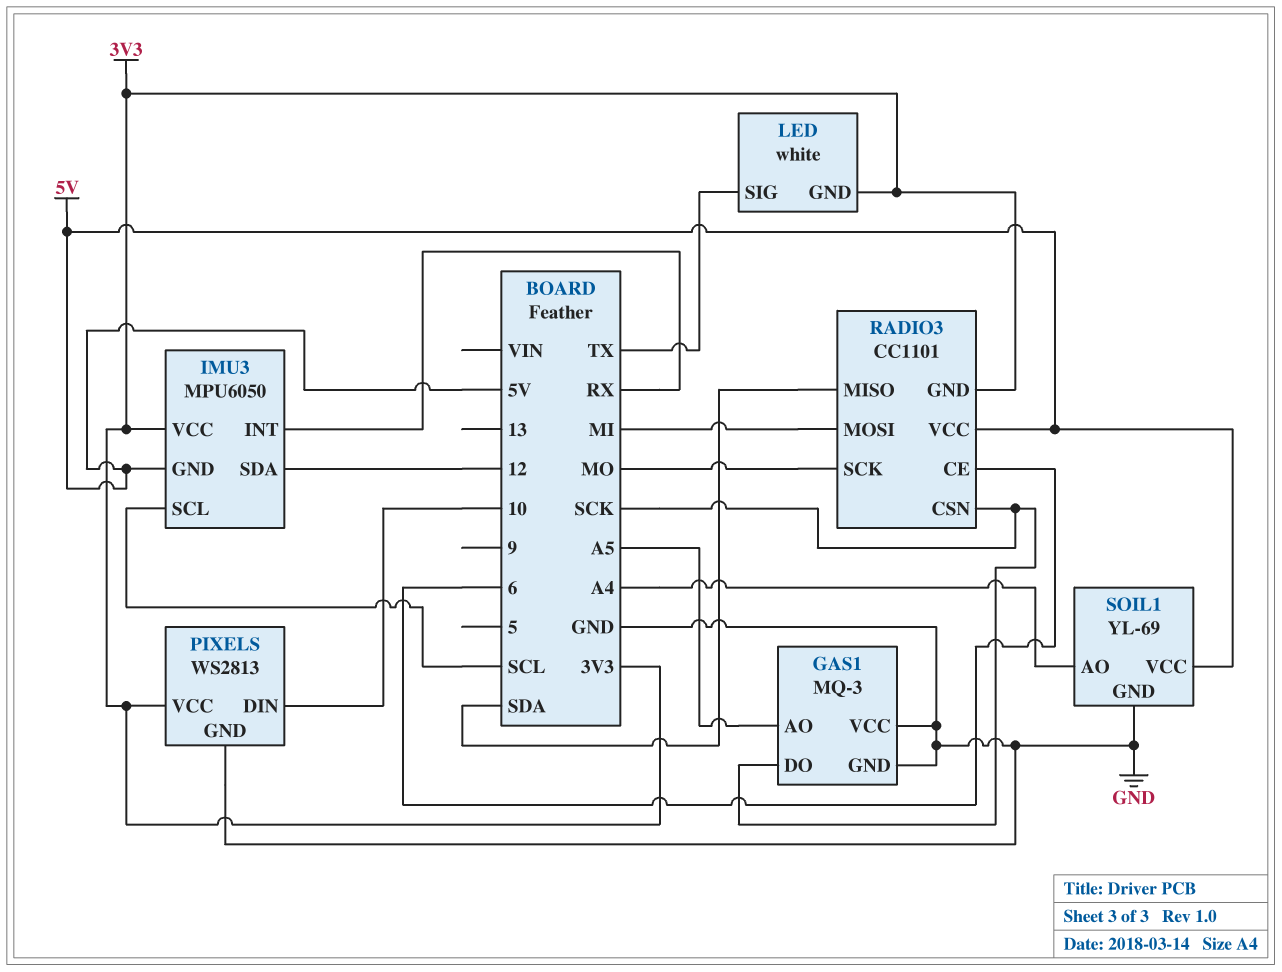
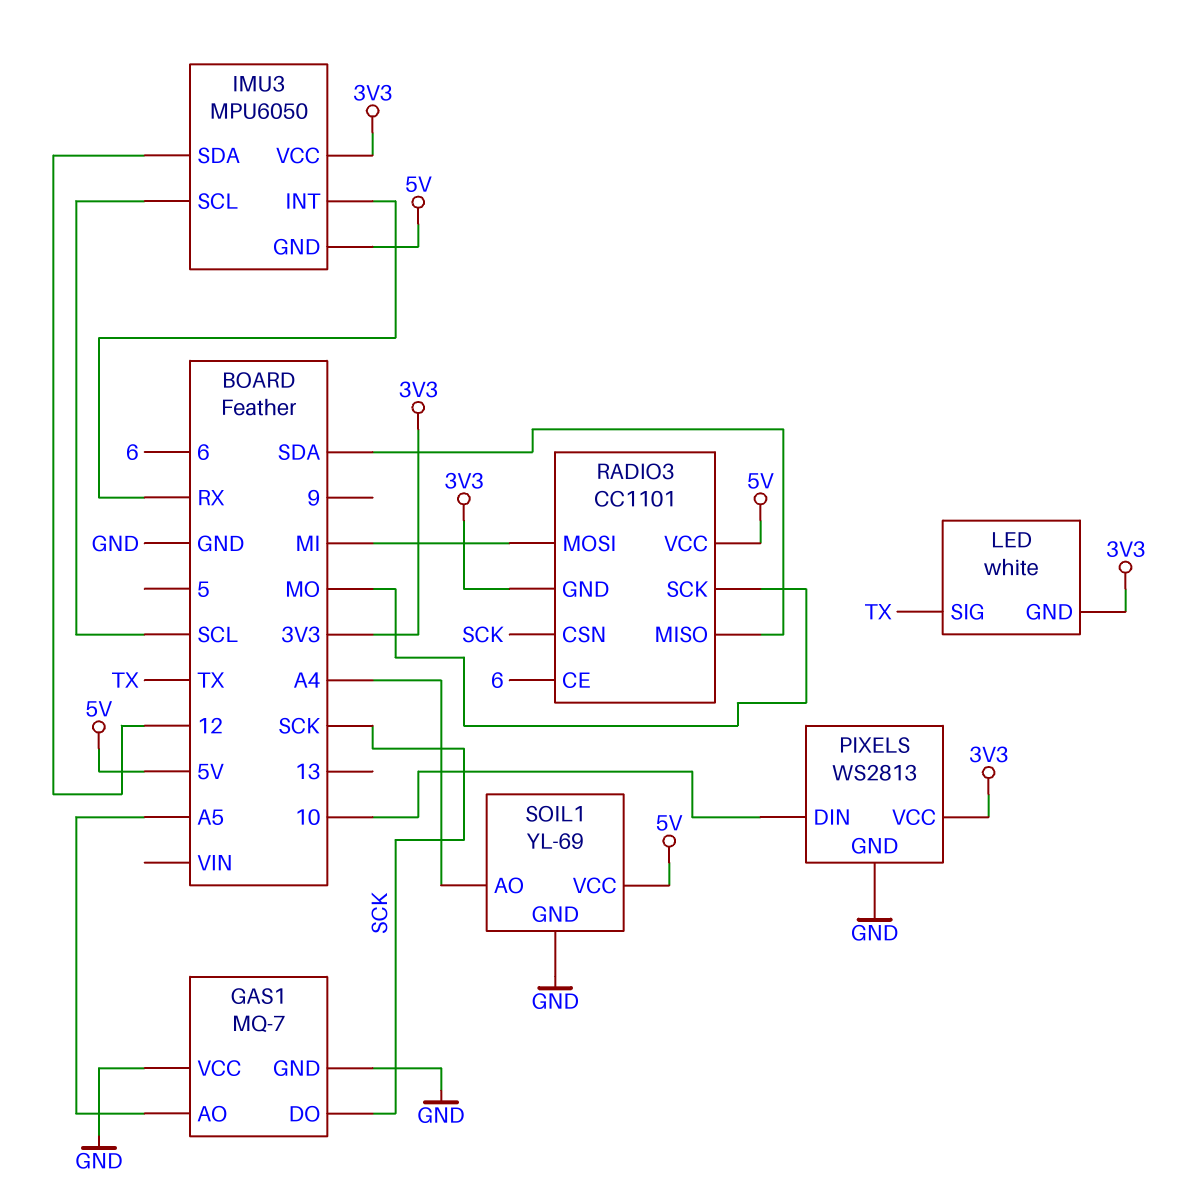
GAS1: MQ-3 -> MQ-7

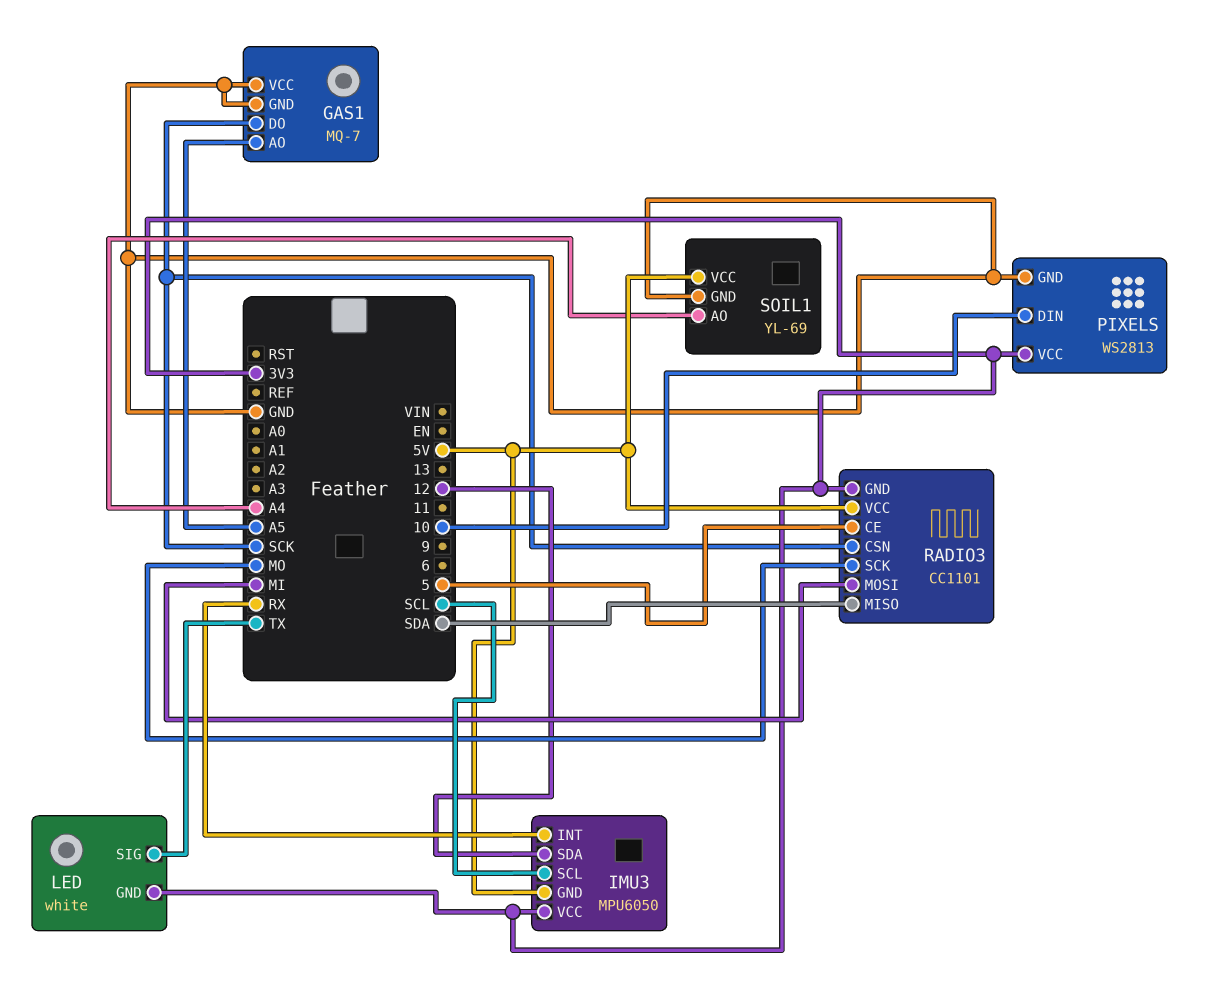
RADIO3 pin CE: 6 -> 5

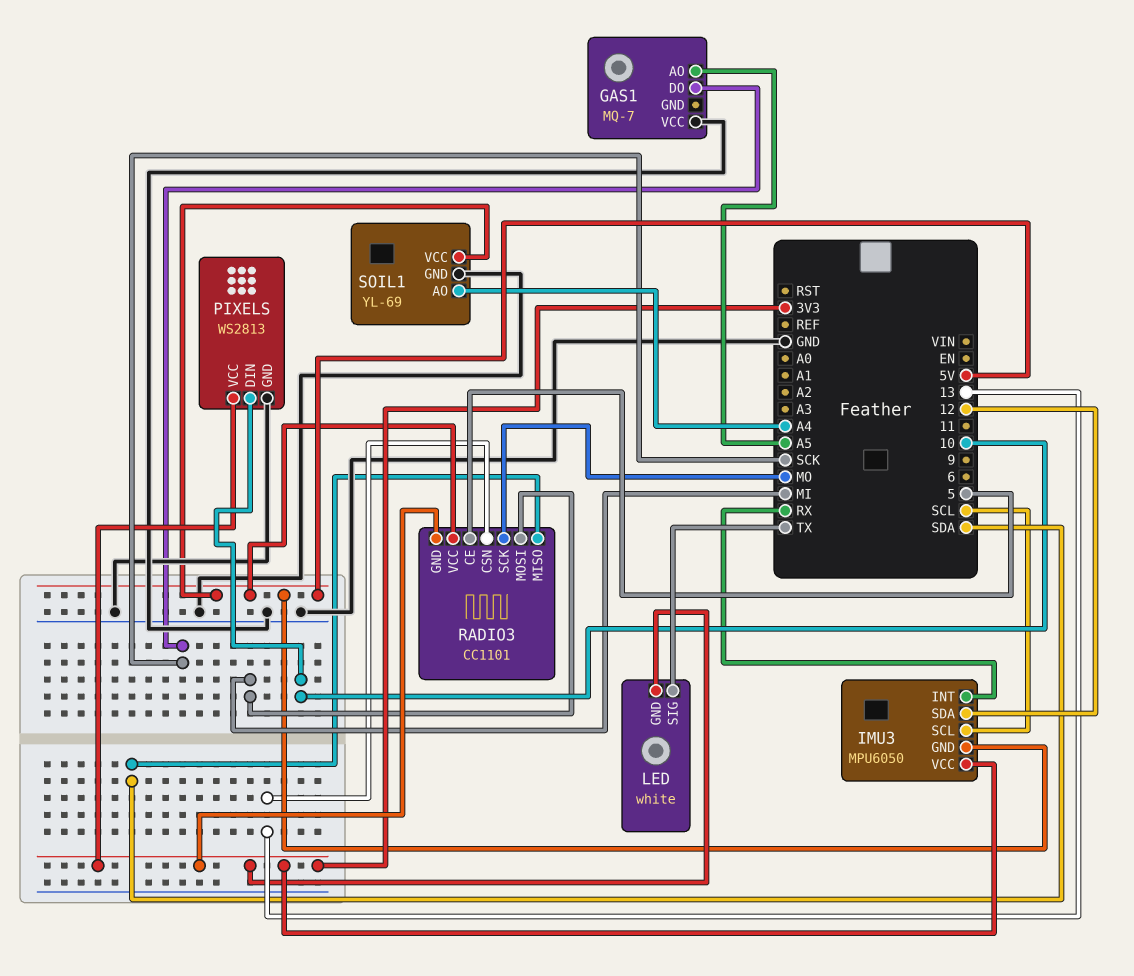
GAS1 pin GND: GND -> none
RADIO3 pin CSN: SCK -> 13

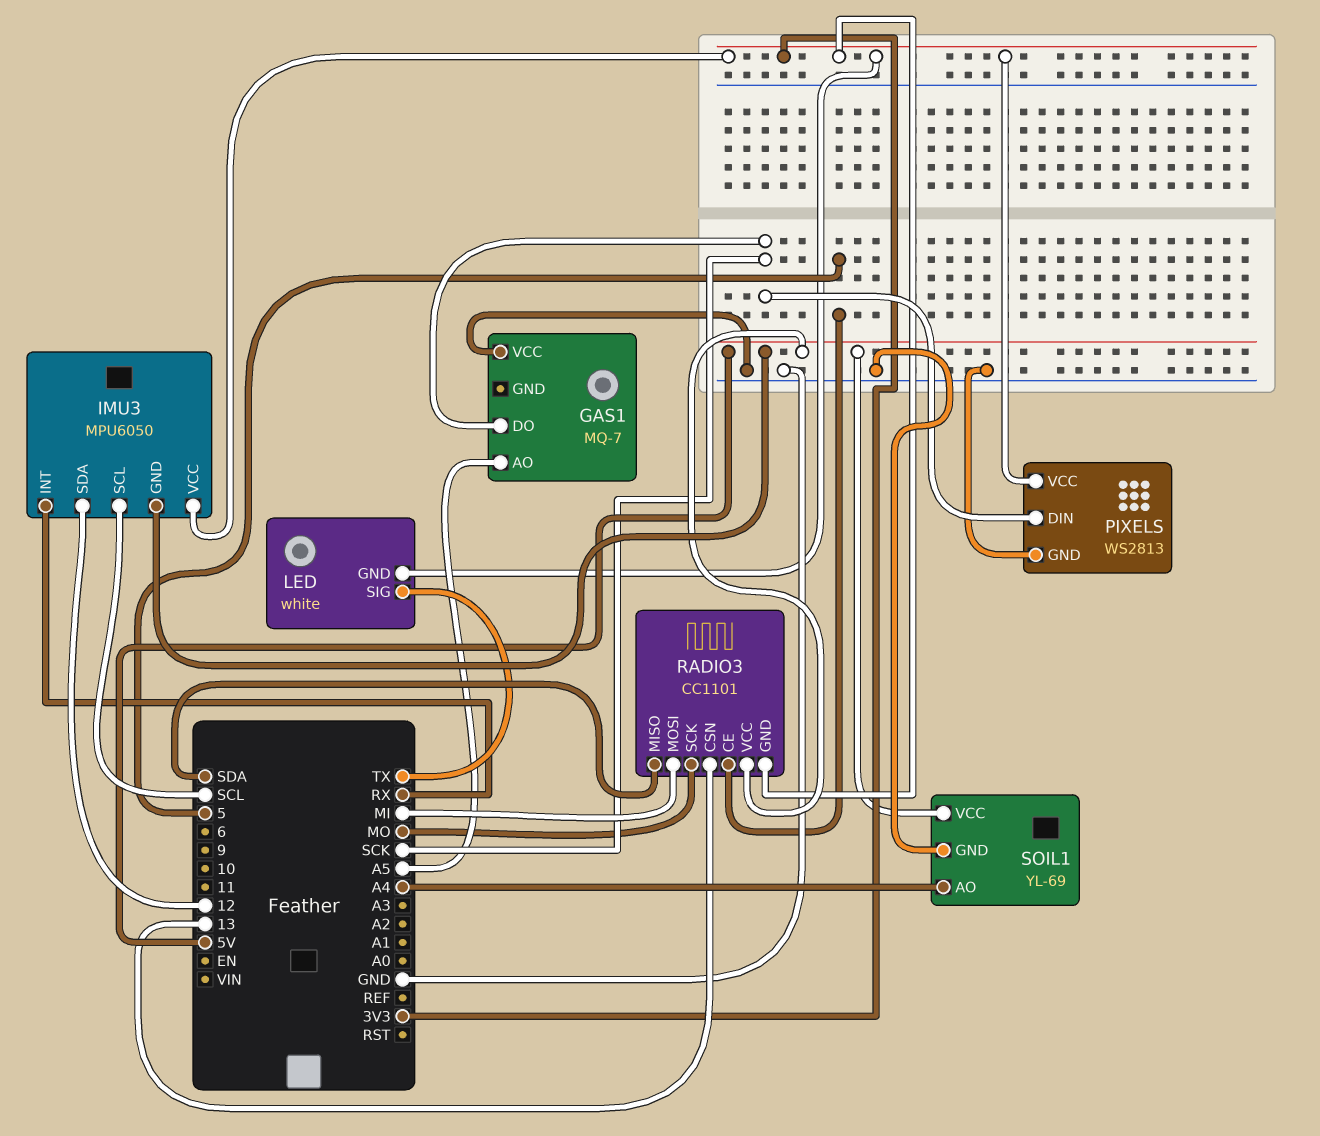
PIXELS pin DIN: 10 -> SCK

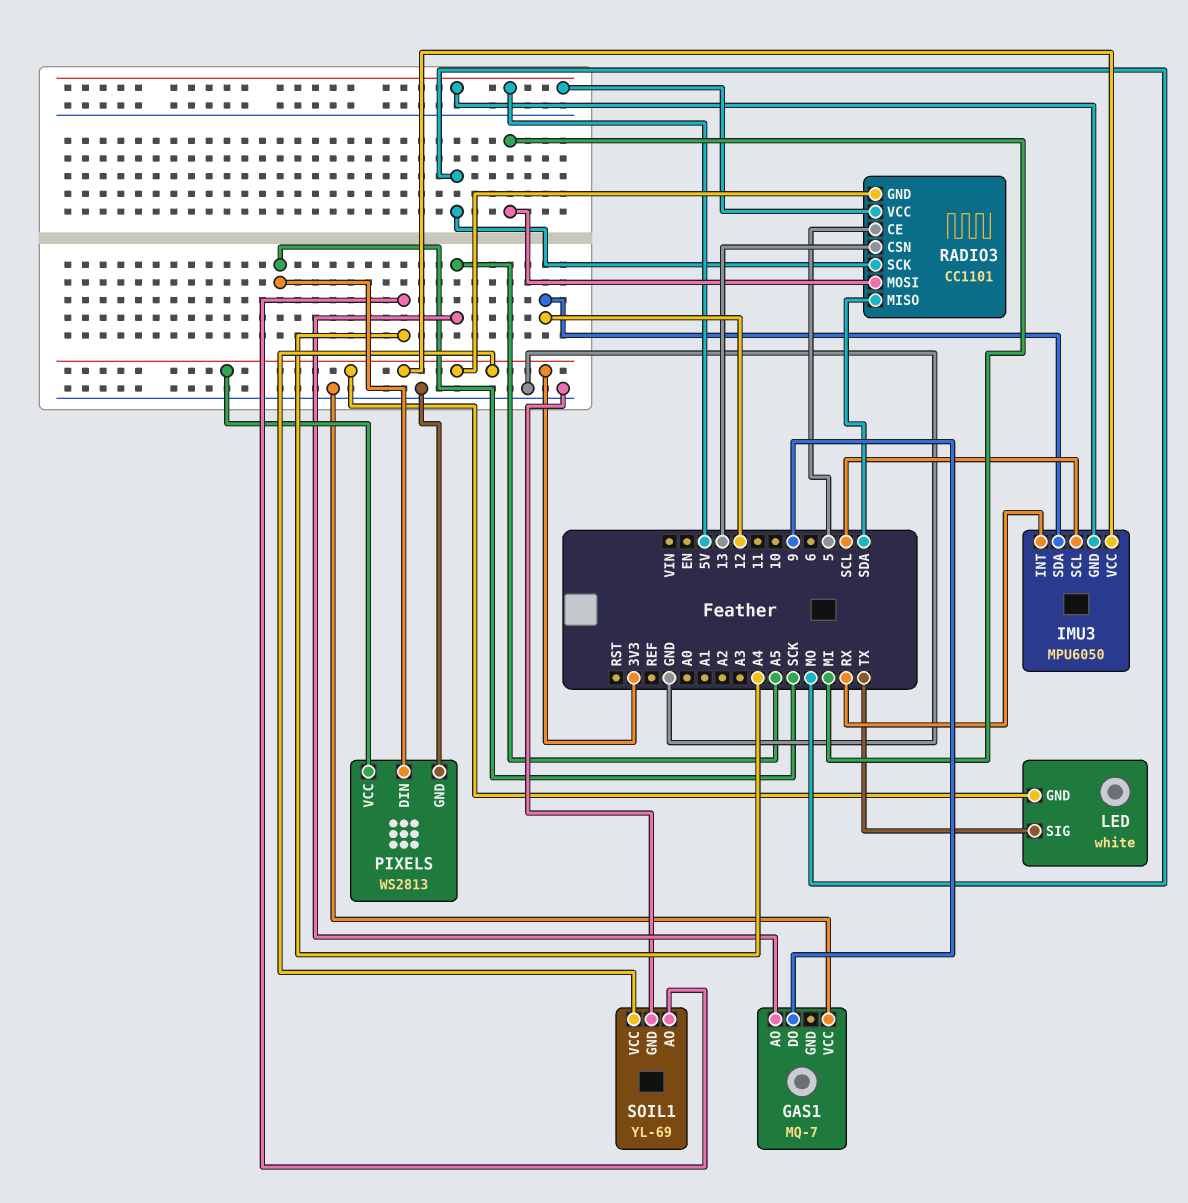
GAS1 pin DO: SCK -> 9
SOIL1 pin VCC: 5V -> 3V3

